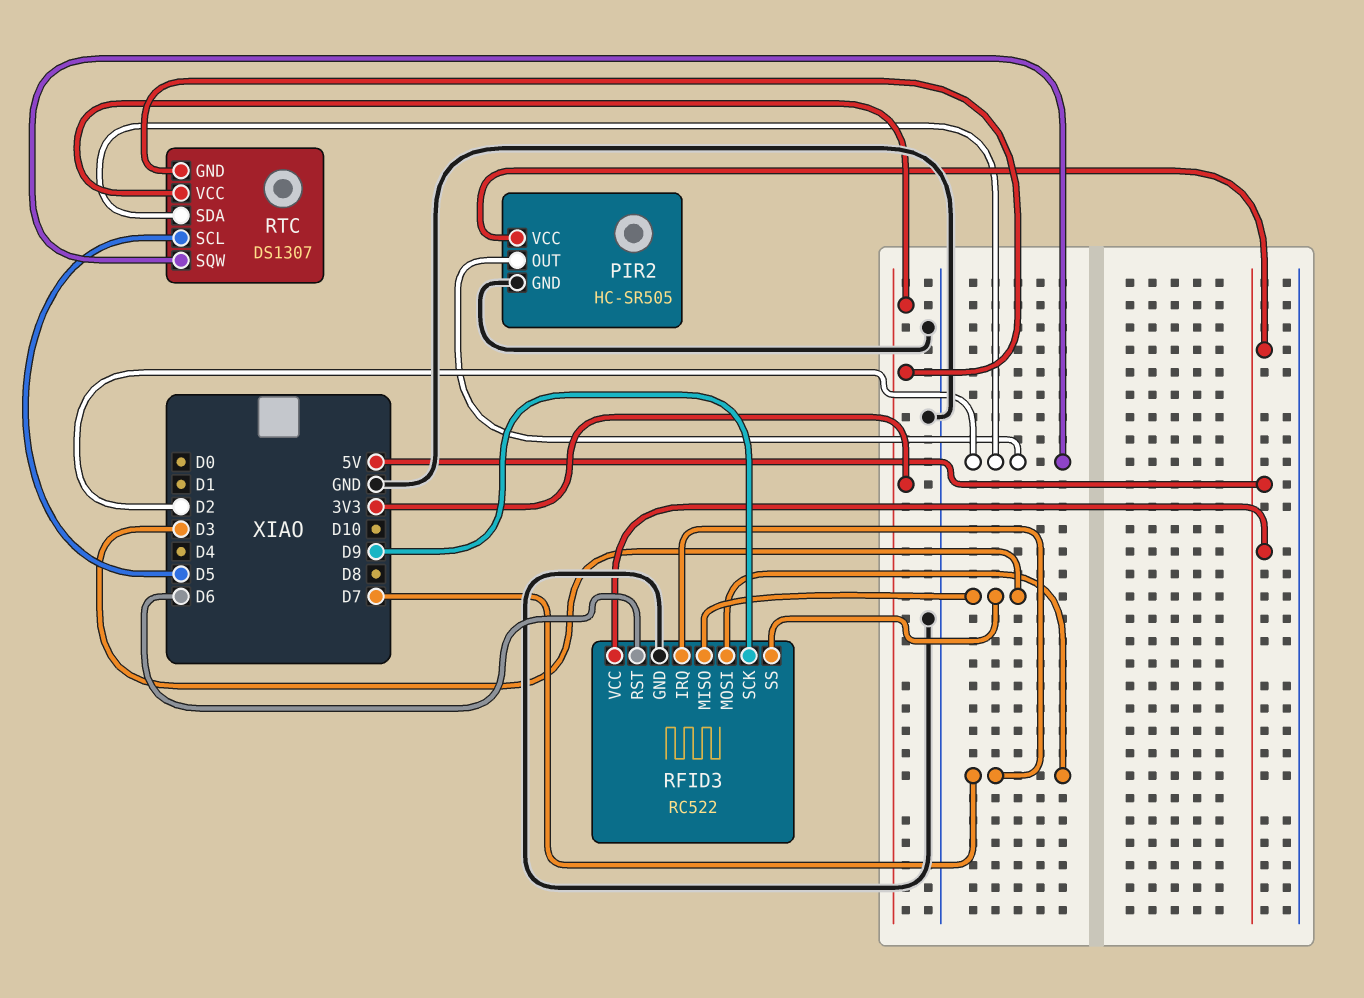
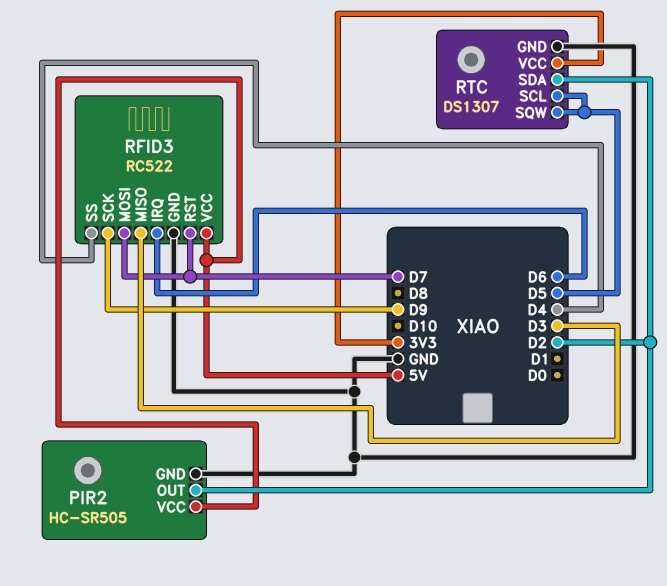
RFID3 pin IRQ: D7 -> D6
RFID3 pin RST: D6 -> D7
RFID3 pin SS: D3 -> D4
RTC pin GND: 3V3 -> GND
RTC pin SQW: D2 -> D5

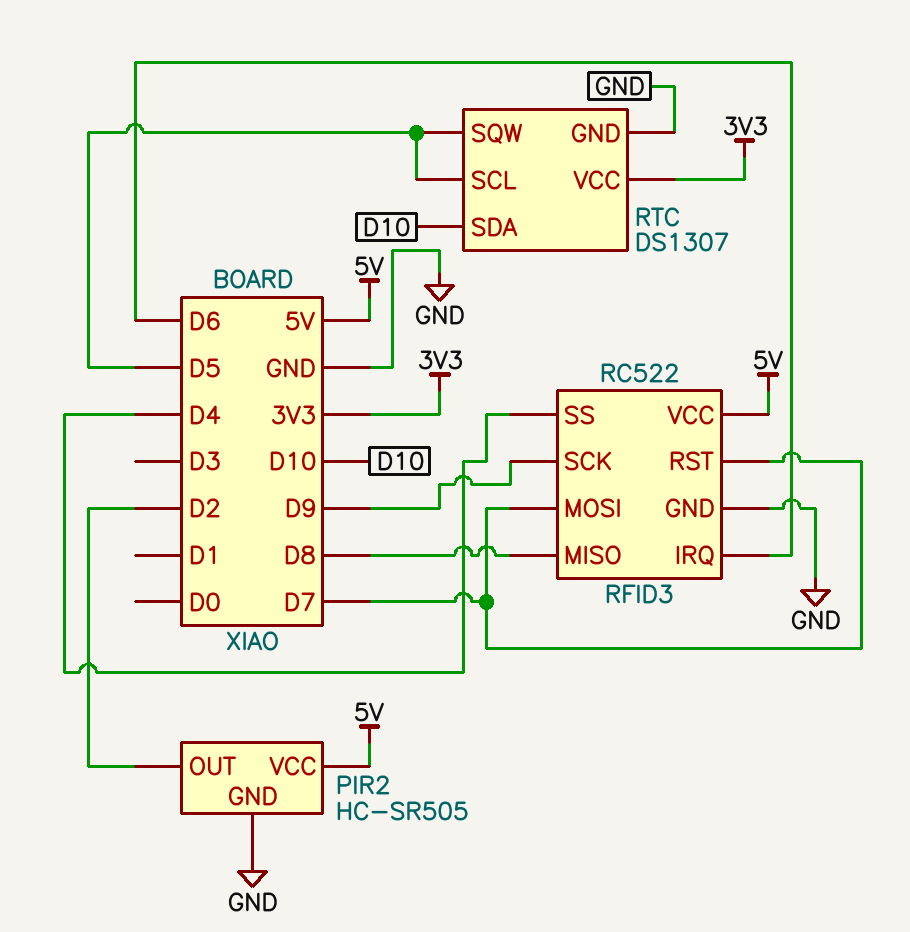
RFID3 pin MISO: D3 -> D8
RTC pin SDA: D2 -> D10

